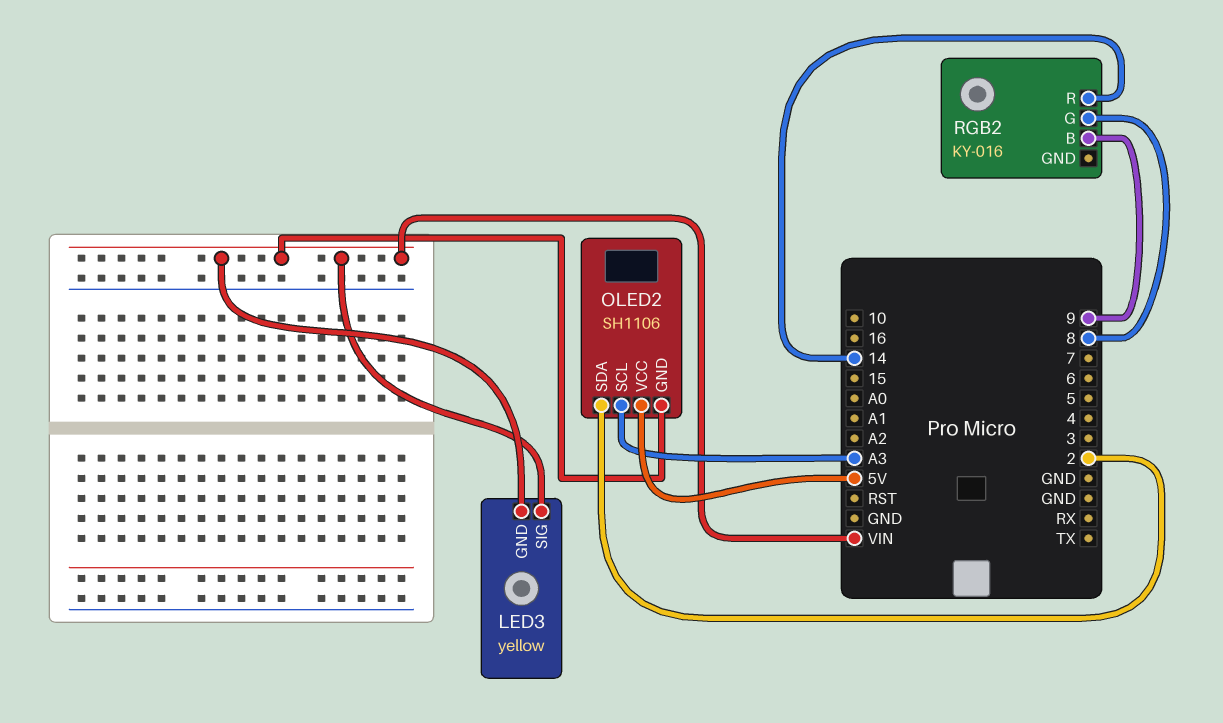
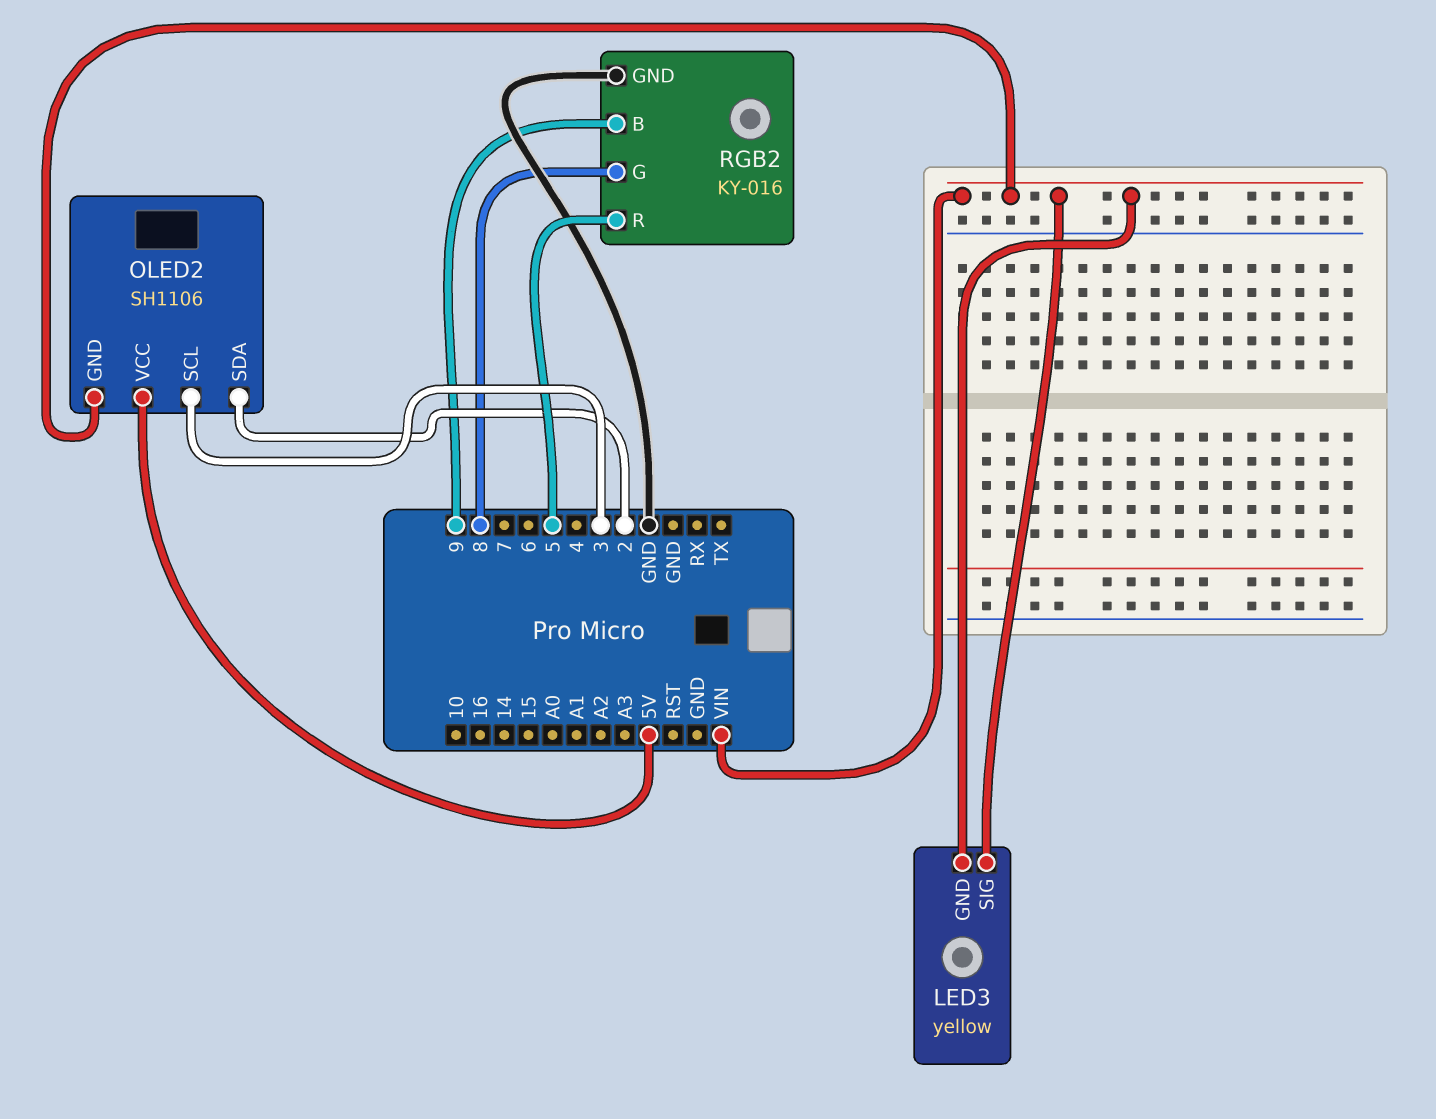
OLED2 pin SCL: A3 -> 3
RGB2 pin GND: none -> GND
RGB2 pin R: 14 -> 5

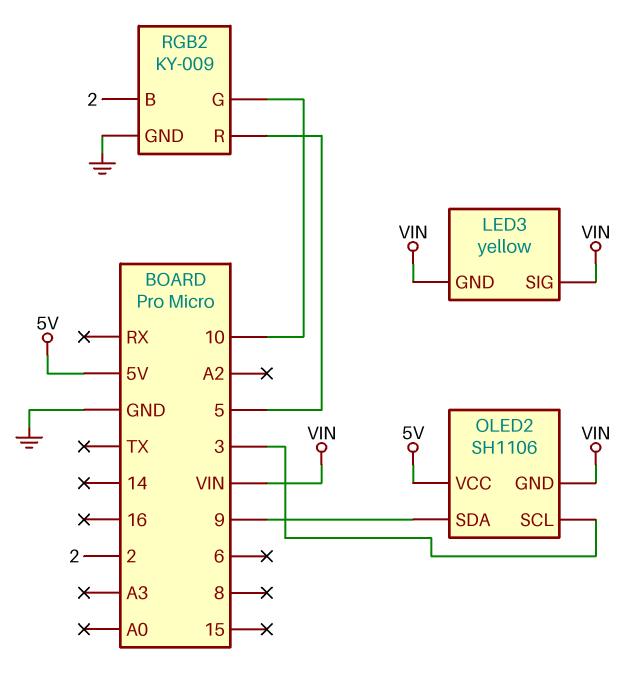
OLED2 pin SDA: 2 -> 9
RGB2: KY-016 -> KY-009
RGB2 pin B: 9 -> 2
RGB2 pin G: 8 -> 10

